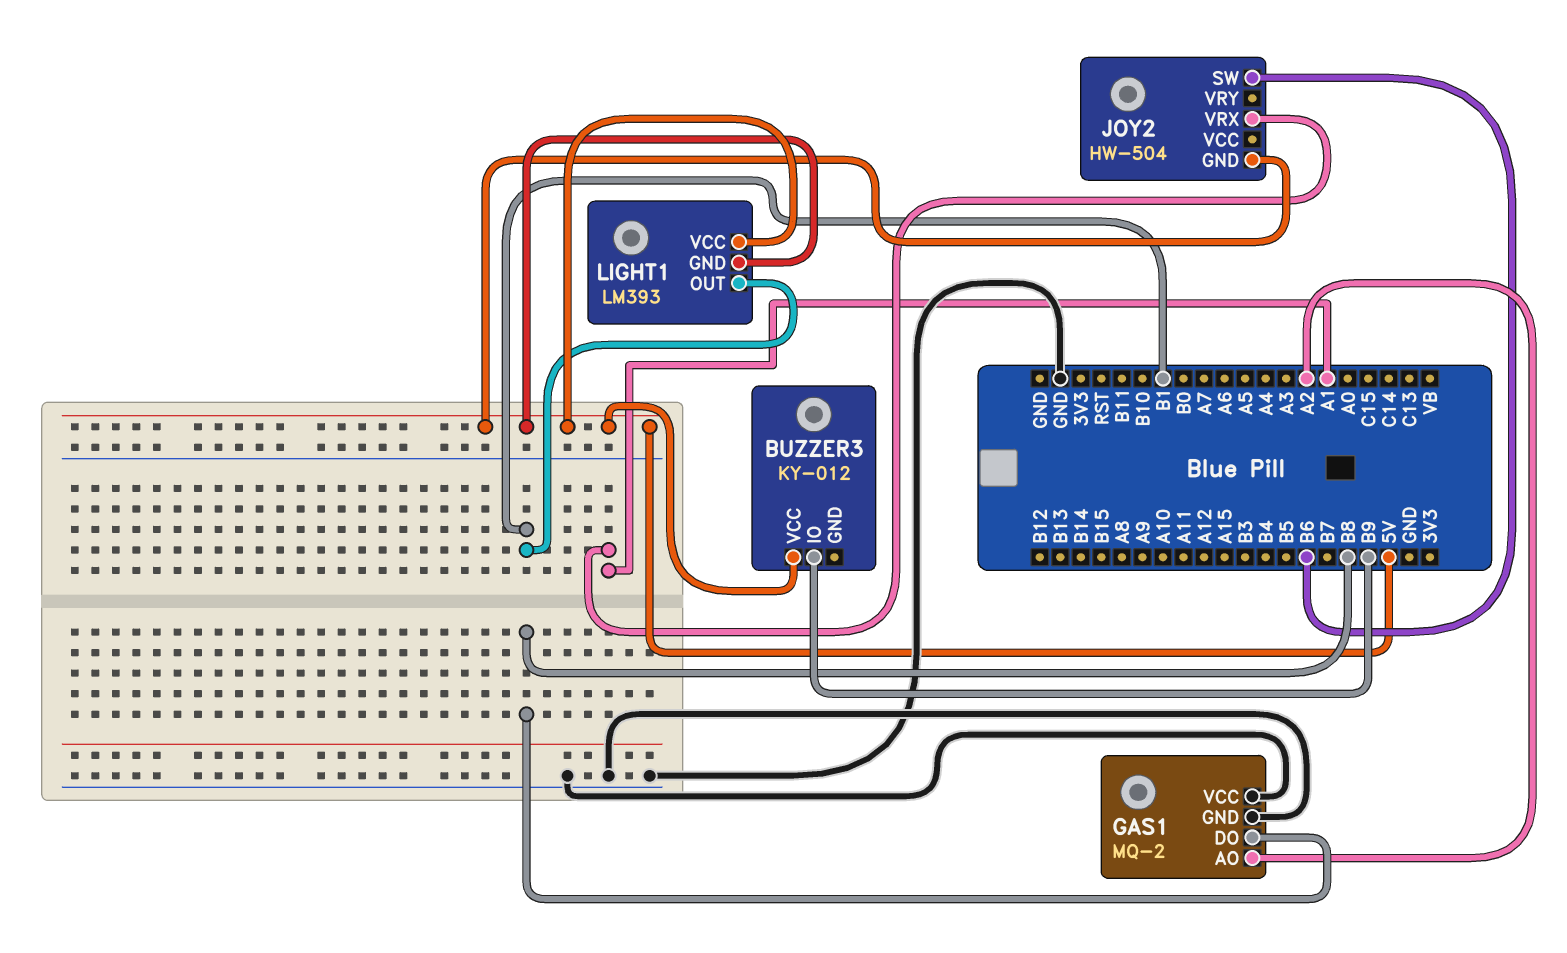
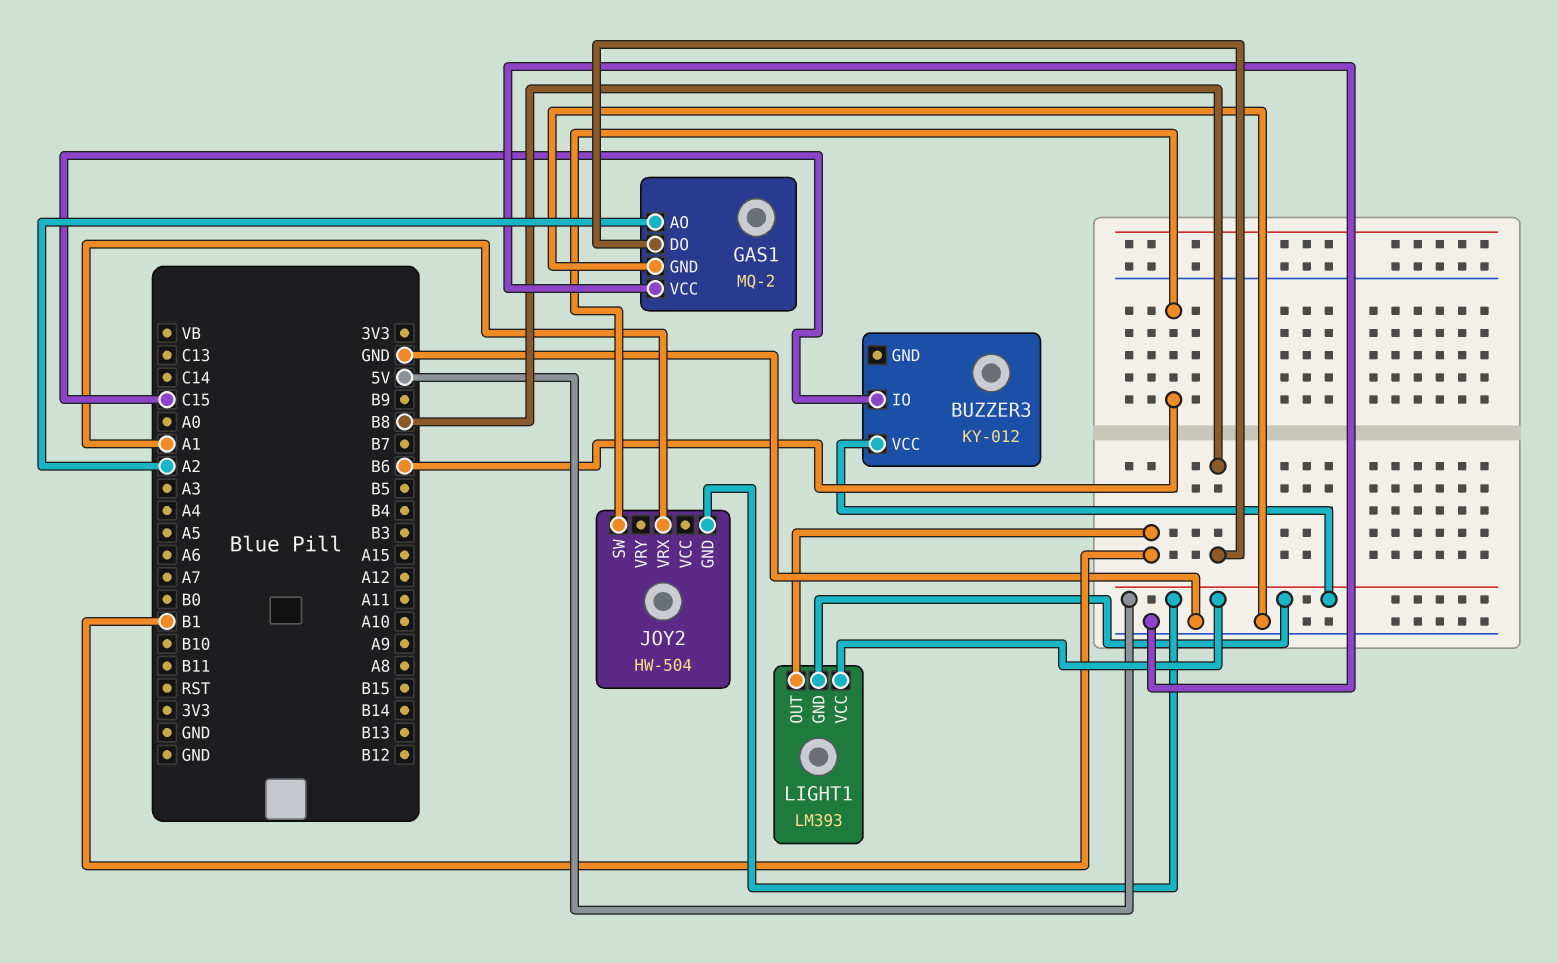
BUZZER3 pin IO: B9 -> C15

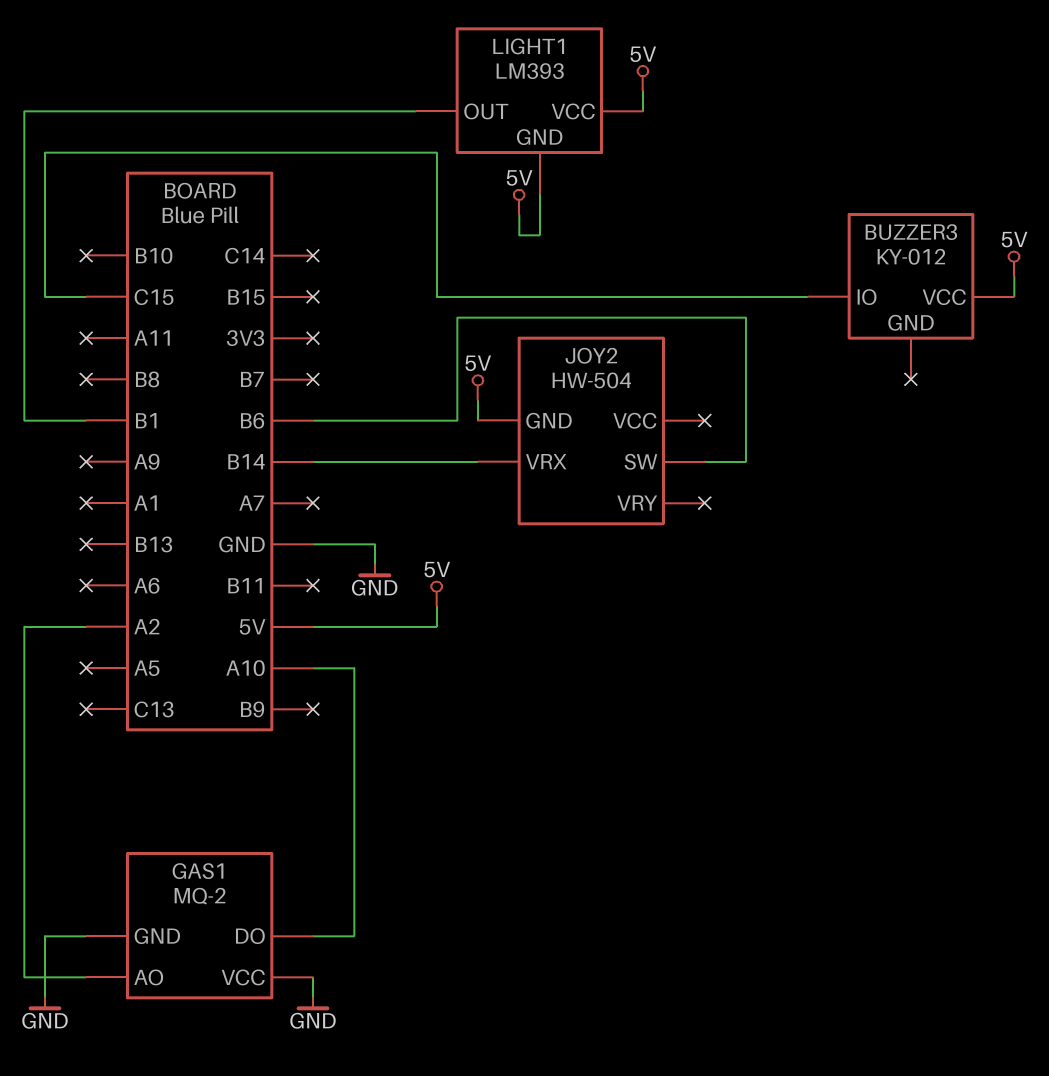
GAS1 pin DO: B8 -> A10
JOY2 pin VRX: A1 -> B14

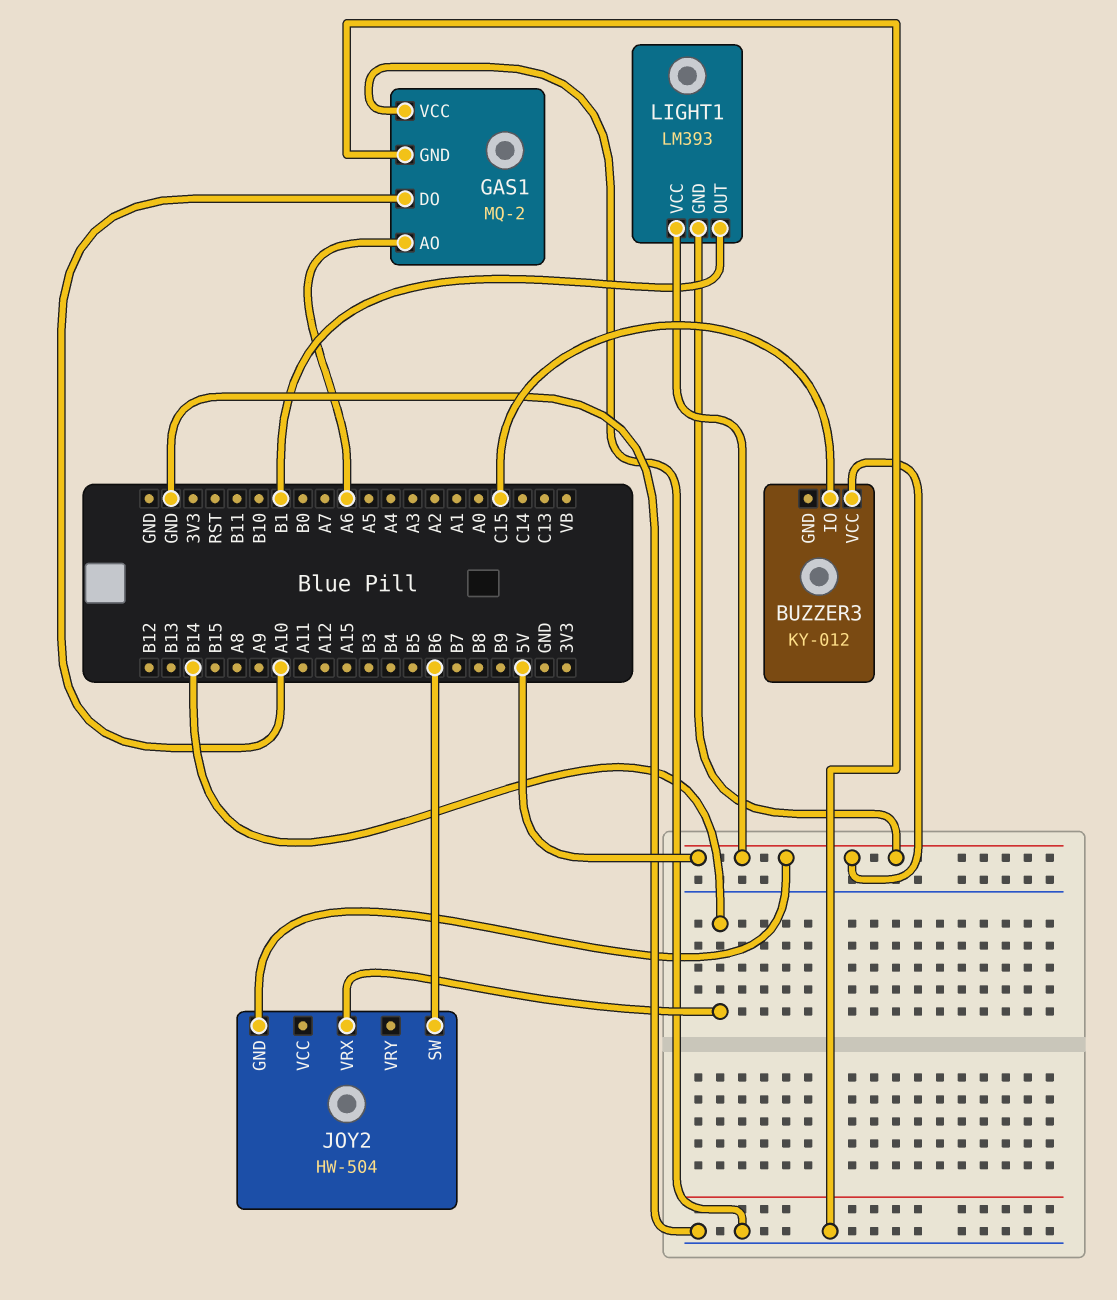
GAS1 pin AO: A2 -> A6

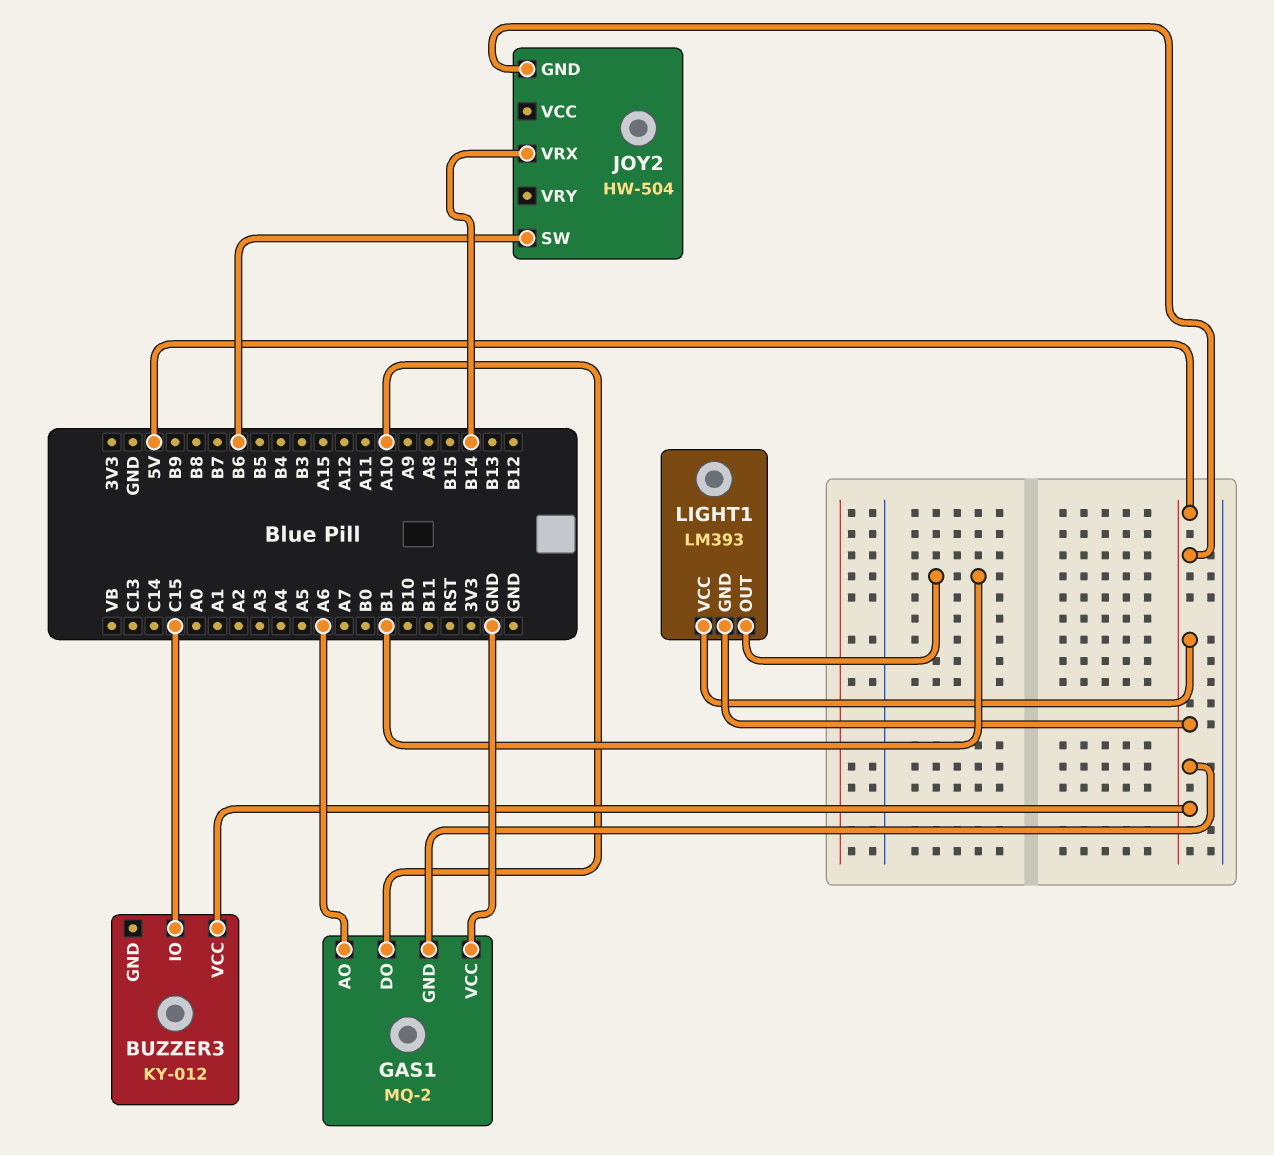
GAS1 pin GND: GND -> 5V

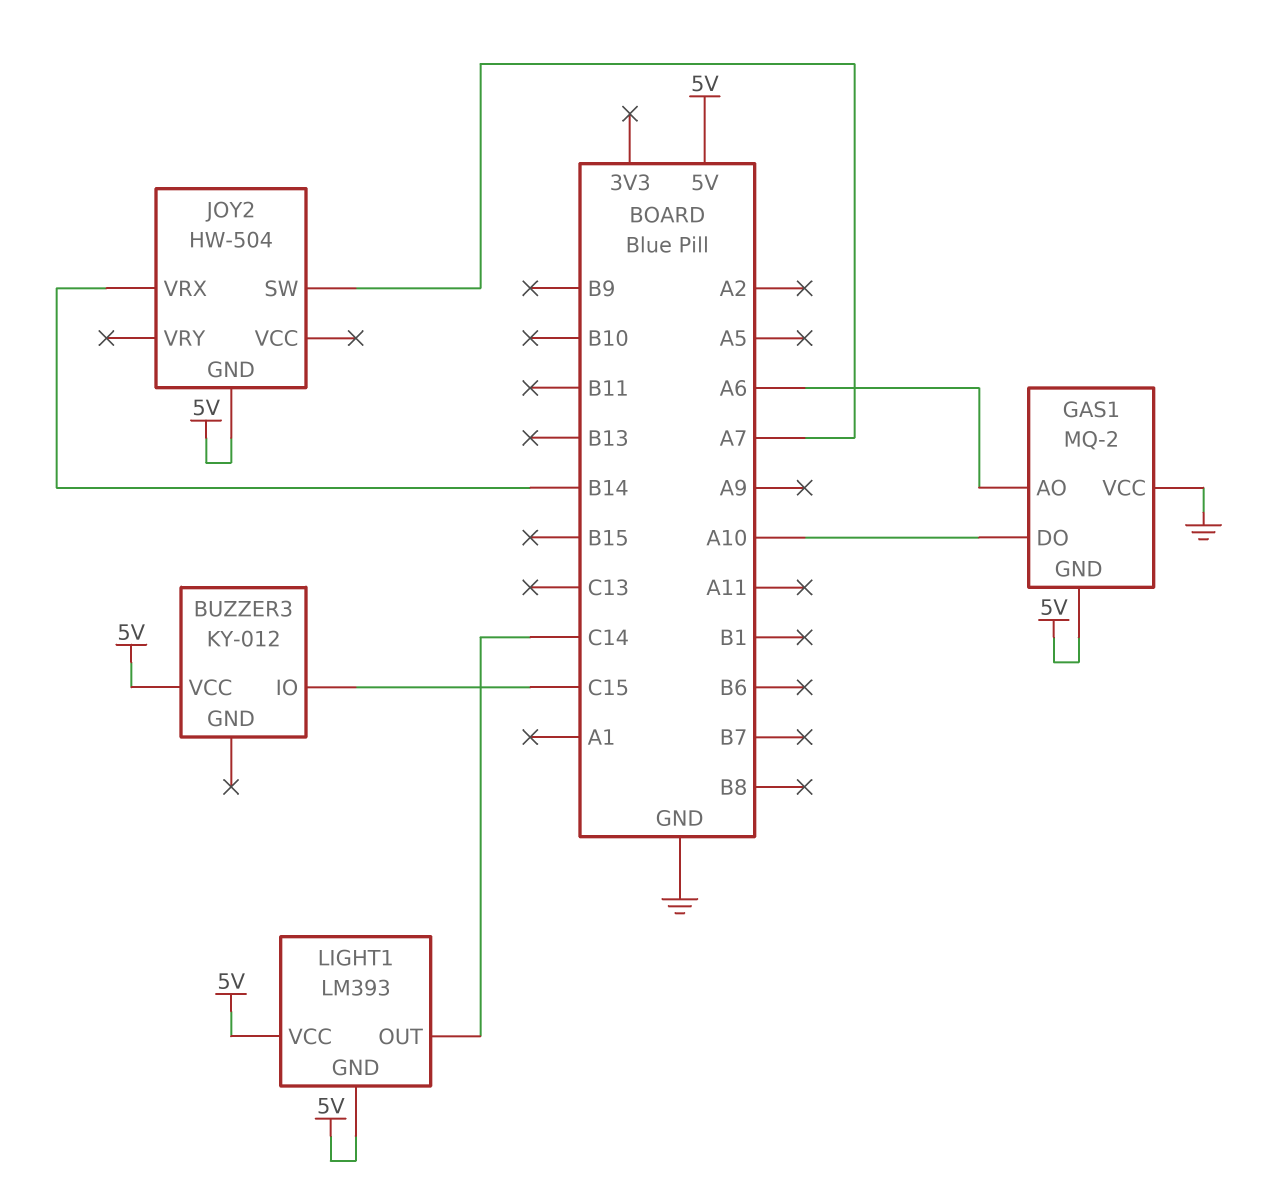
JOY2 pin SW: B6 -> A7
LIGHT1 pin OUT: B1 -> C14

